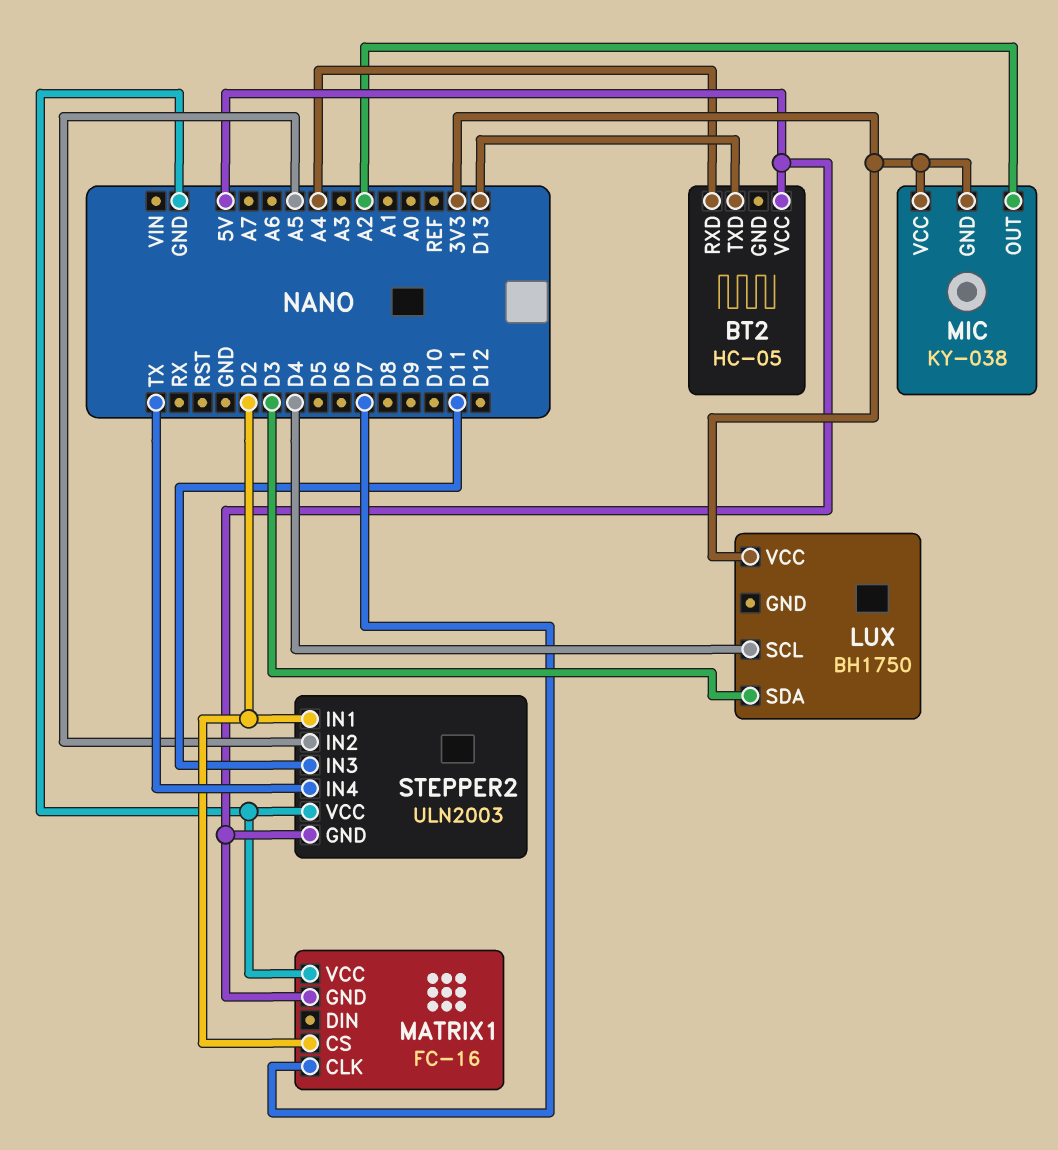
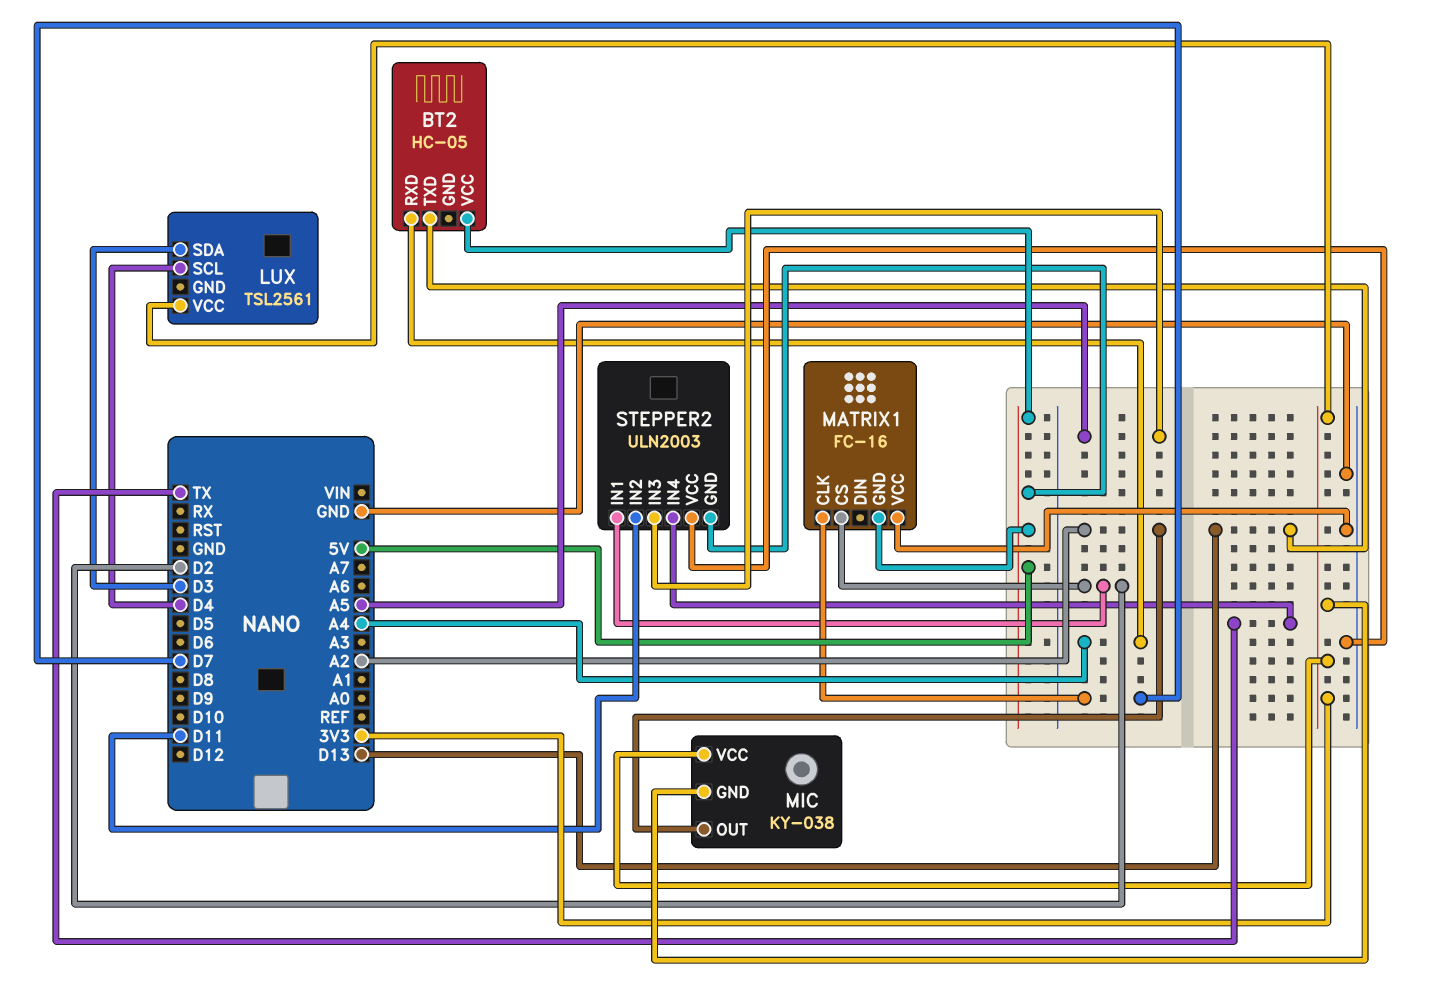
LUX: BH1750 -> TSL2561
STEPPER2 pin IN2: A5 -> D11
STEPPER2 pin IN3: D11 -> A5

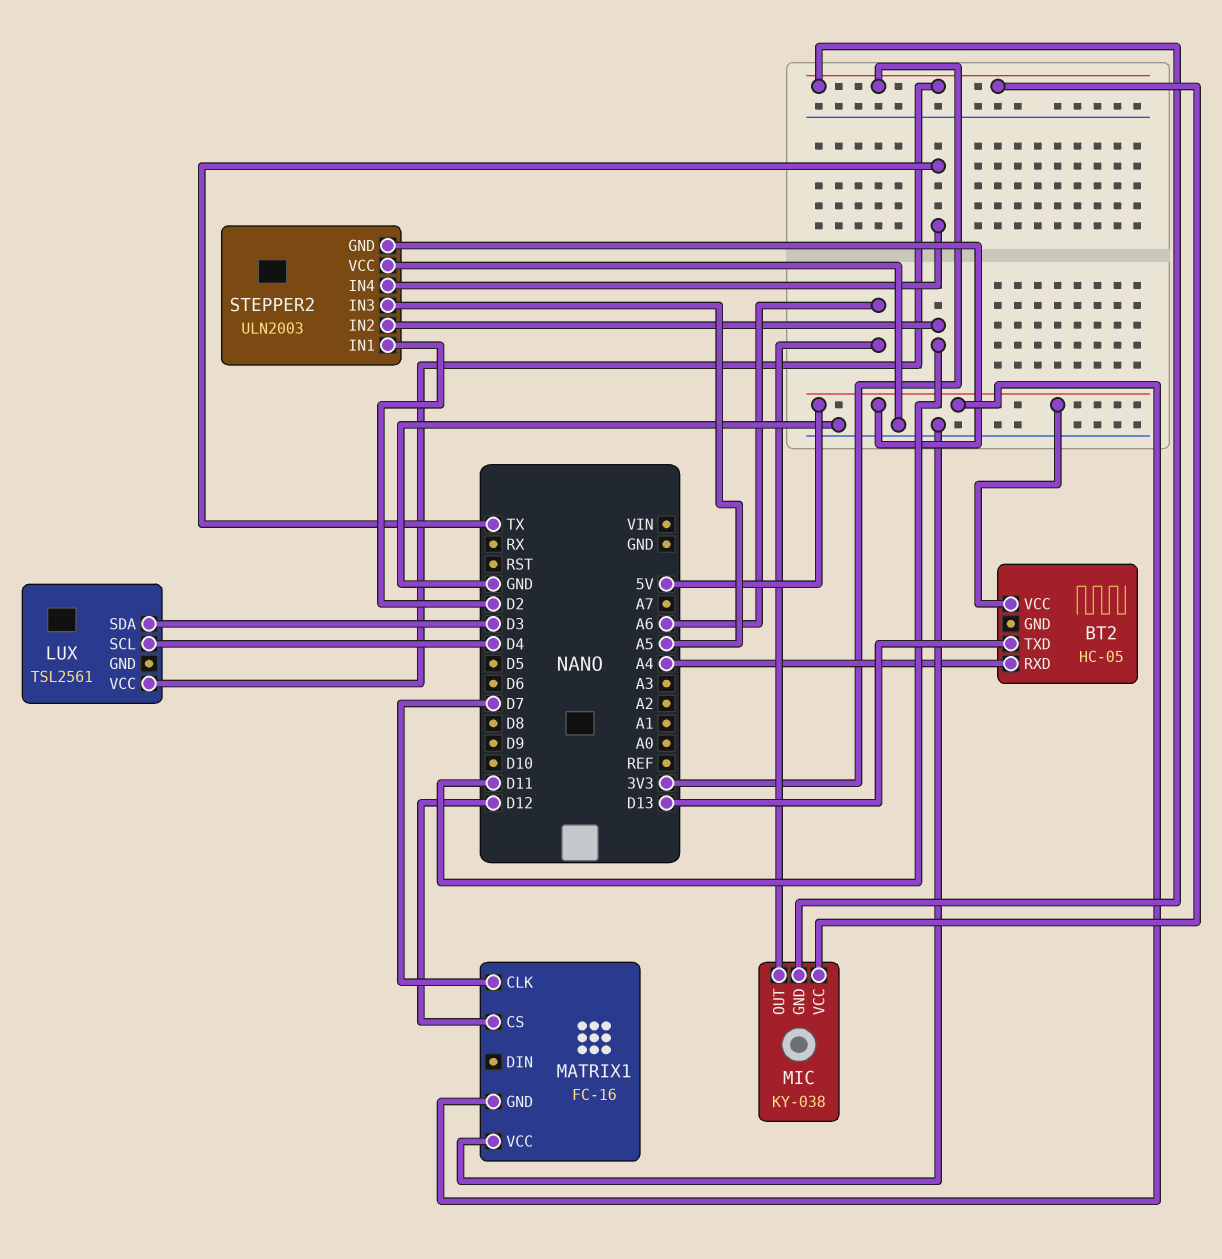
MATRIX1 pin CS: D2 -> D12
MIC pin OUT: A2 -> A6

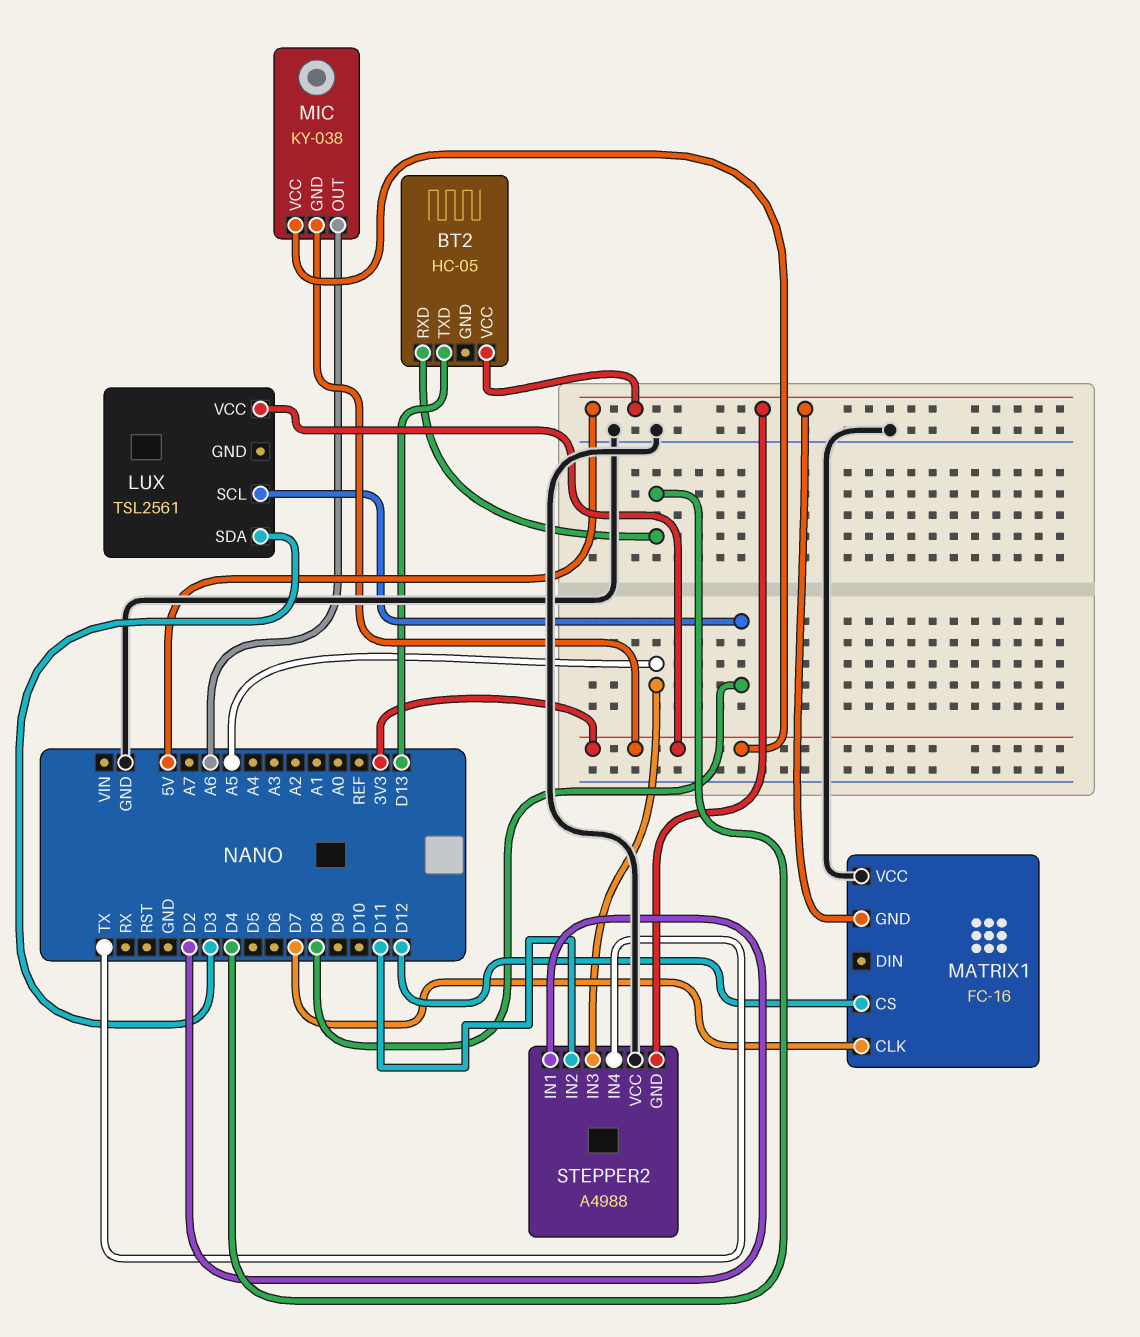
BT2 pin RXD: A4 -> D4
LUX pin SCL: D4 -> D8
STEPPER2: ULN2003 -> A4988

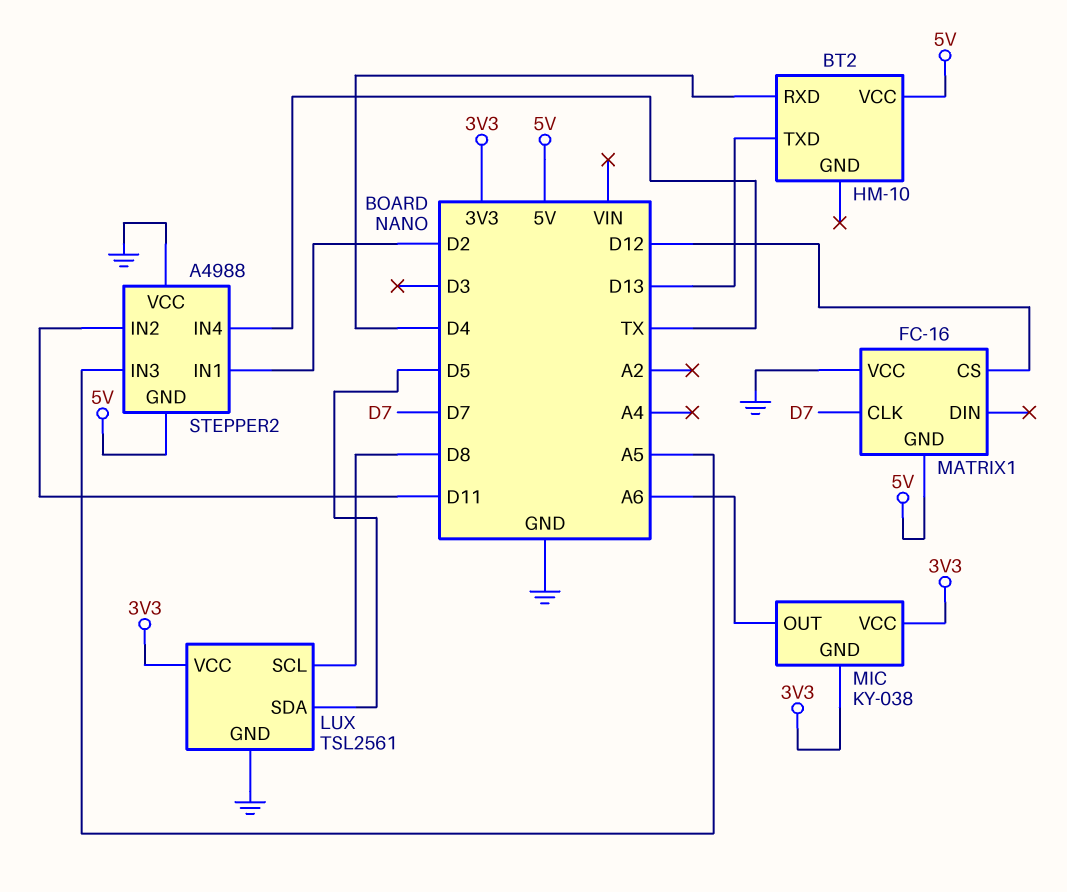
BT2: HC-05 -> HM-10
LUX pin GND: none -> GND
LUX pin SDA: D3 -> D5

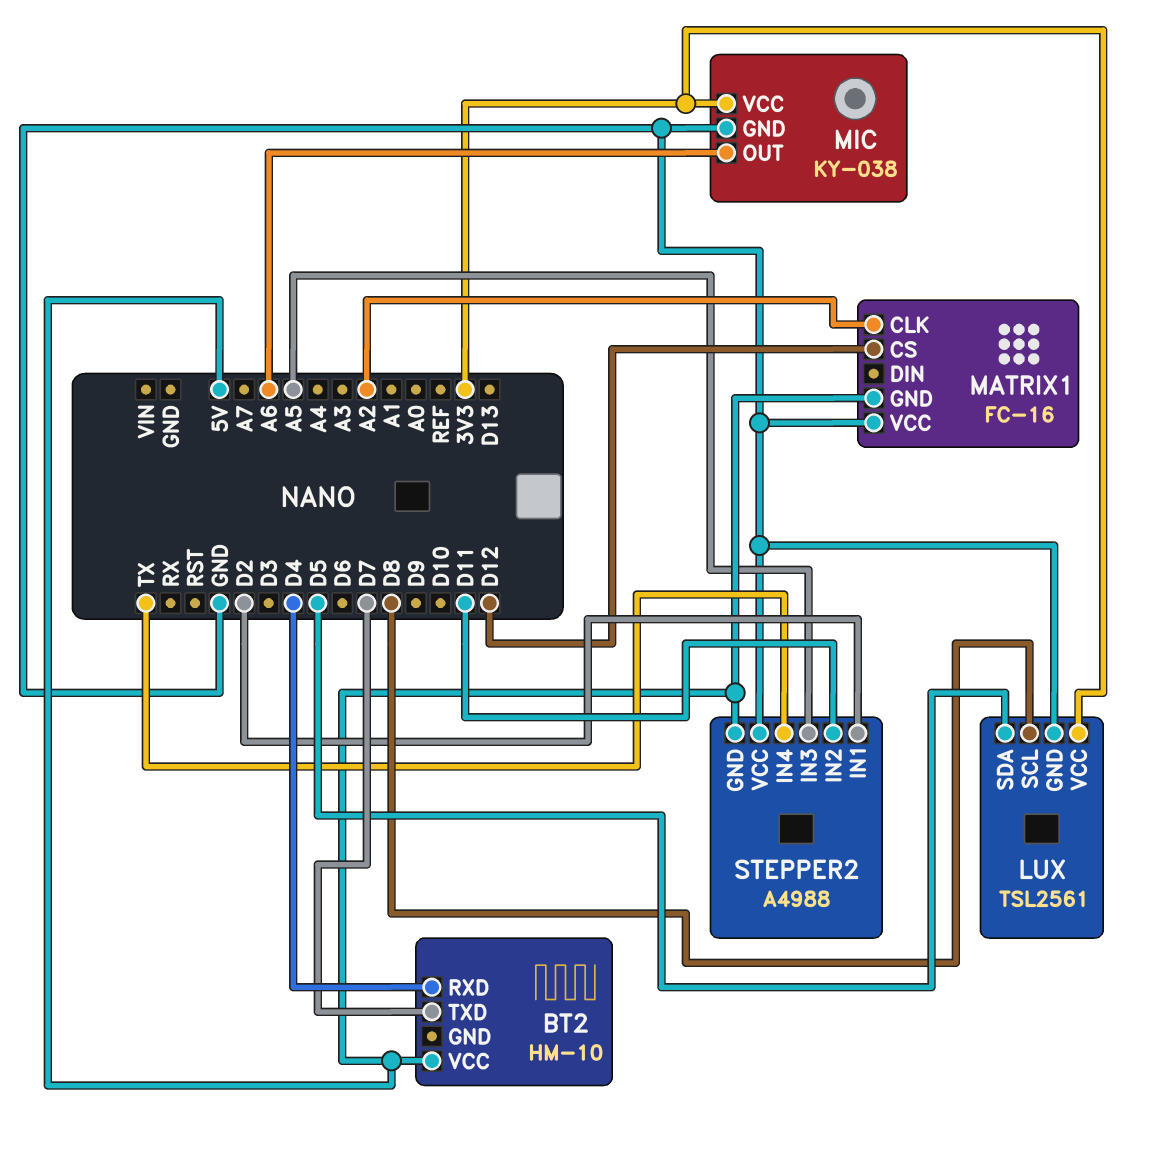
BT2 pin TXD: D13 -> D7
MATRIX1 pin CLK: D7 -> A2
MIC pin GND: 3V3 -> GND

